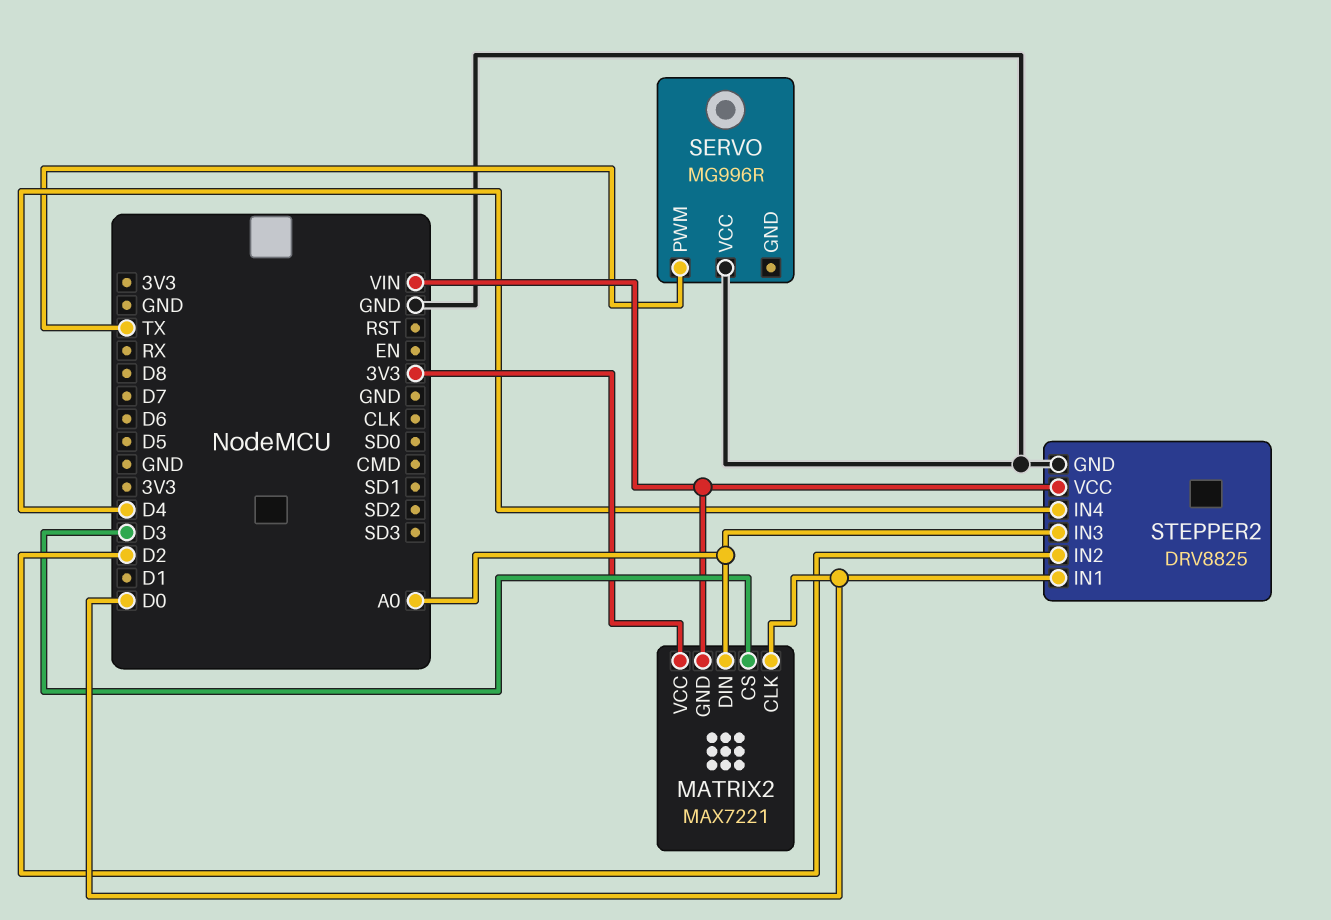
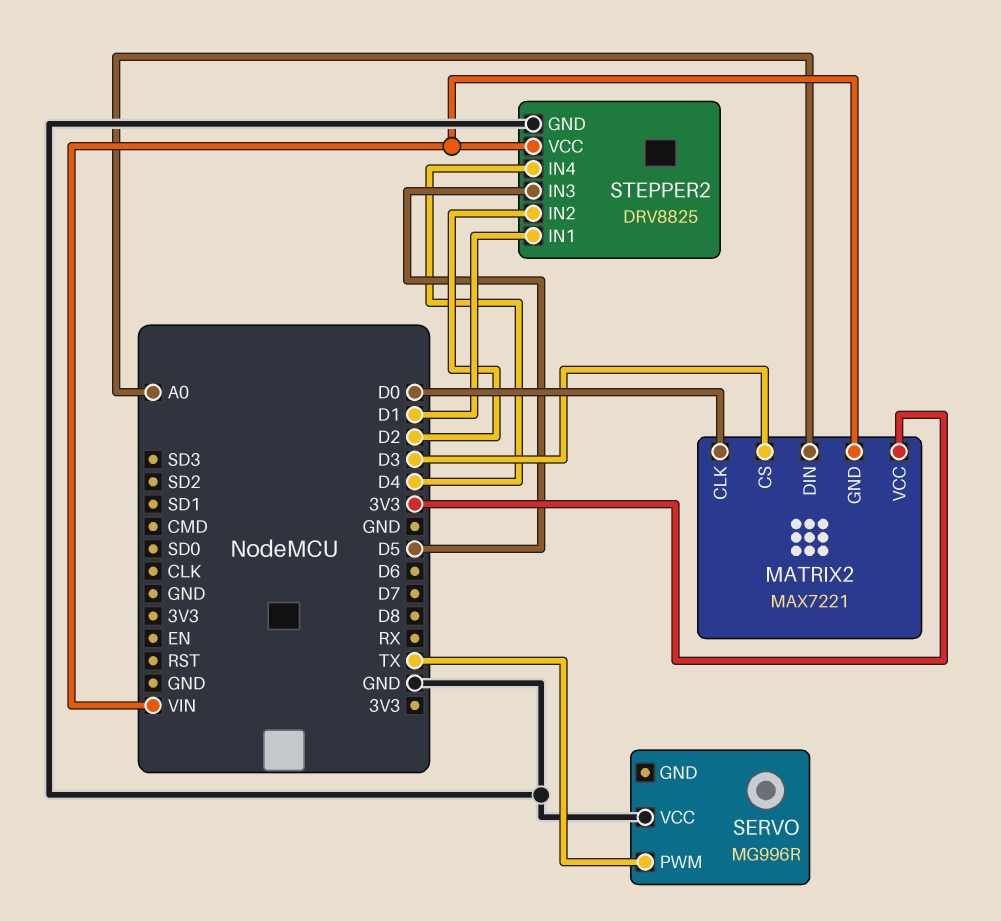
STEPPER2 pin IN1: D0 -> D1
STEPPER2 pin IN3: A0 -> D5

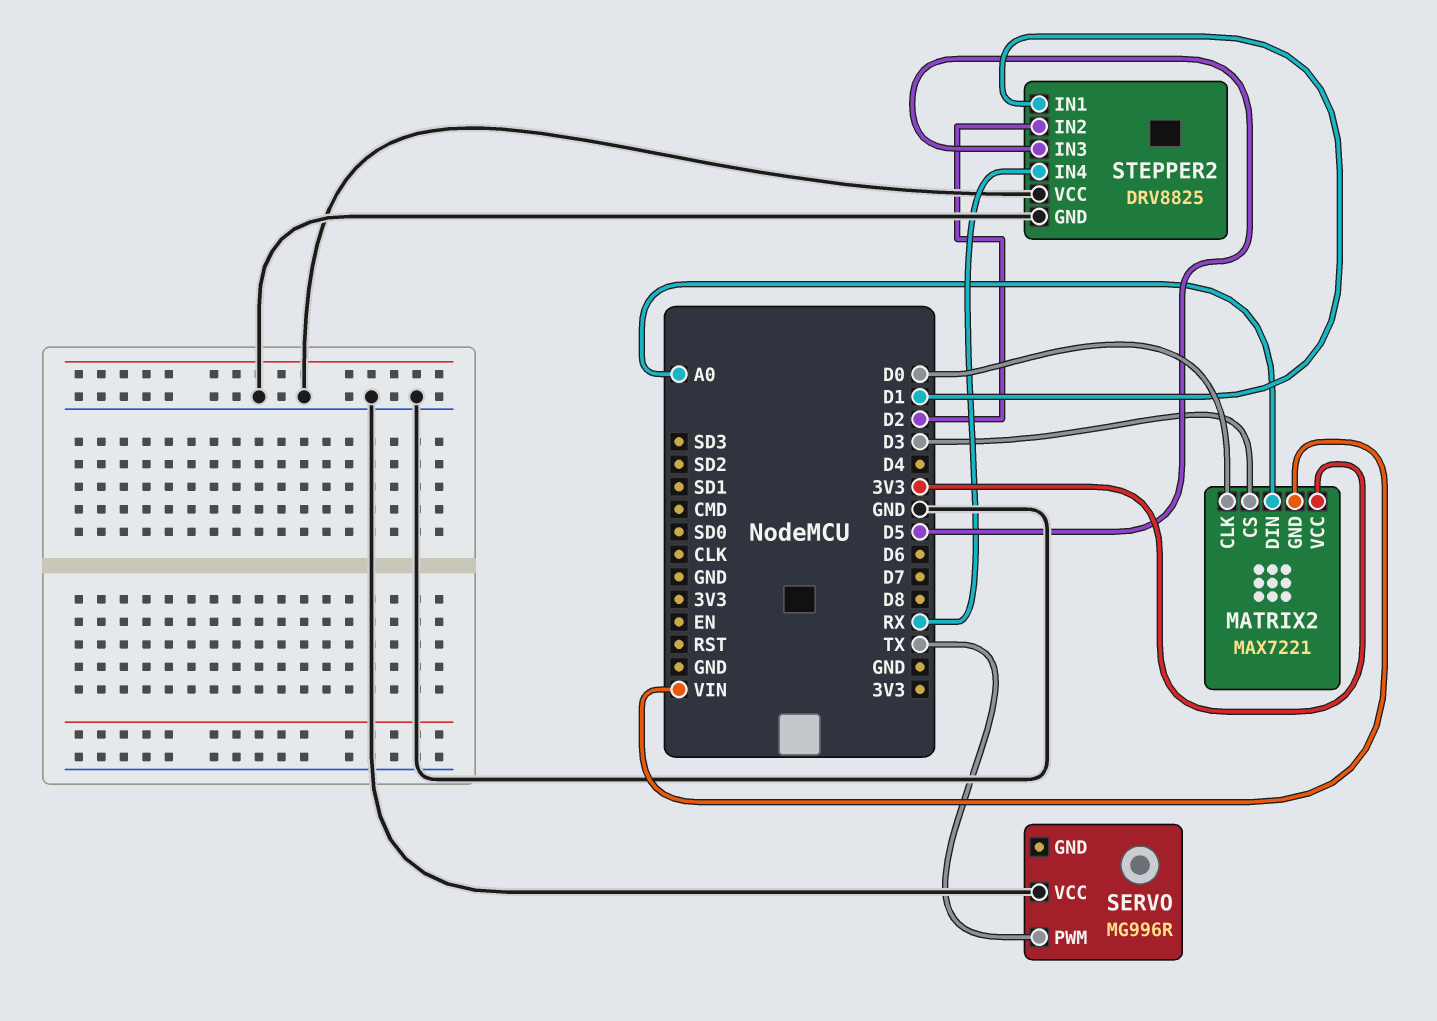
STEPPER2 pin IN4: D4 -> RX
STEPPER2 pin VCC: VIN -> GND

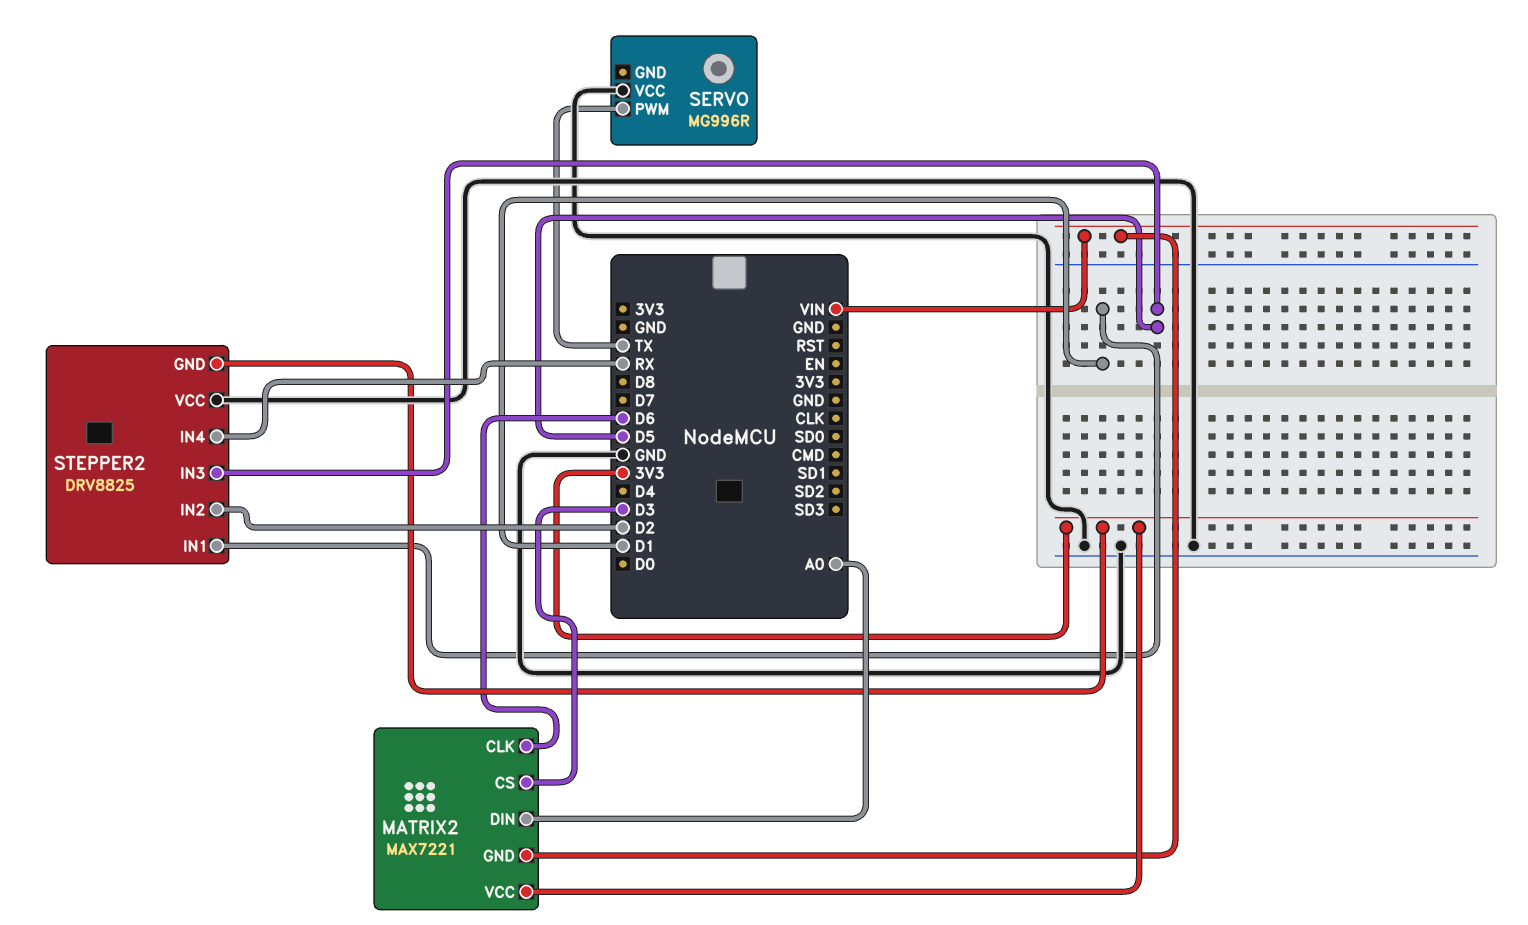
MATRIX2 pin CLK: D0 -> D6
STEPPER2 pin GND: GND -> 3V3

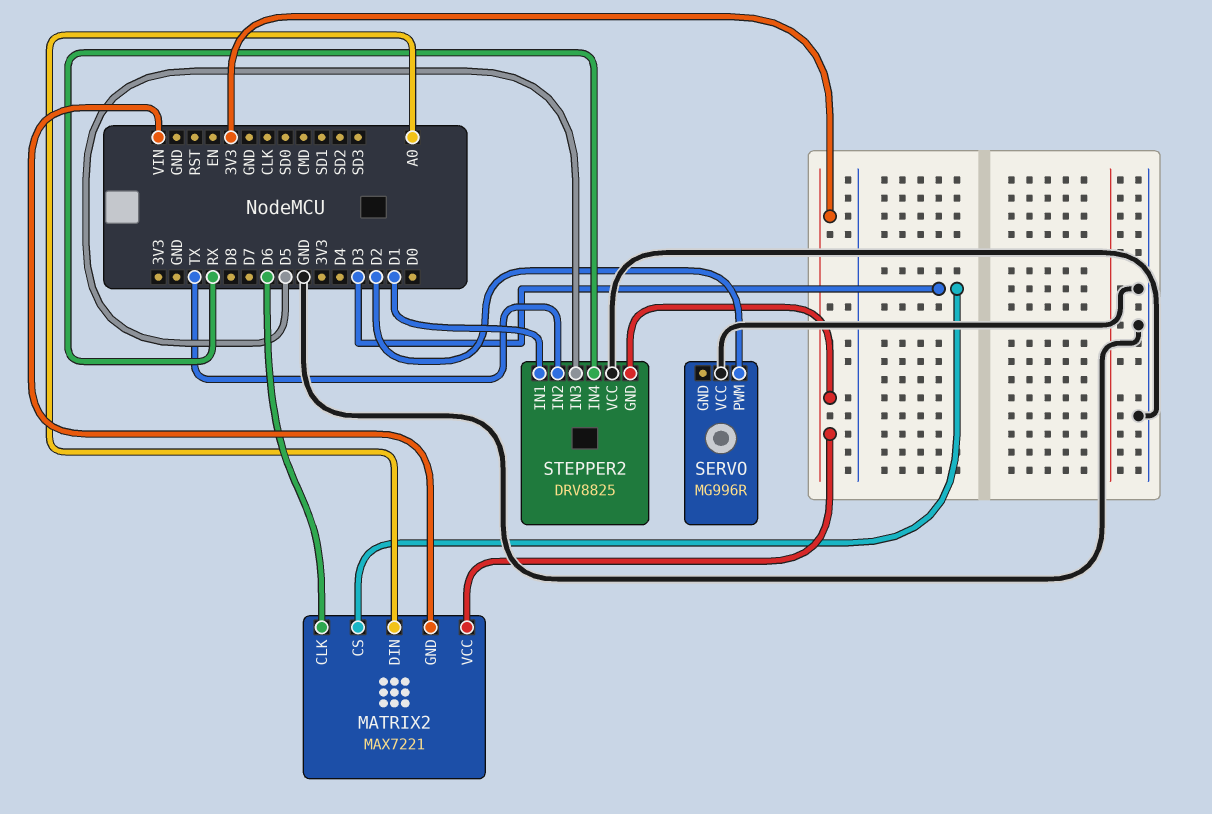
SERVO pin PWM: TX -> D2
STEPPER2 pin IN2: D2 -> TX

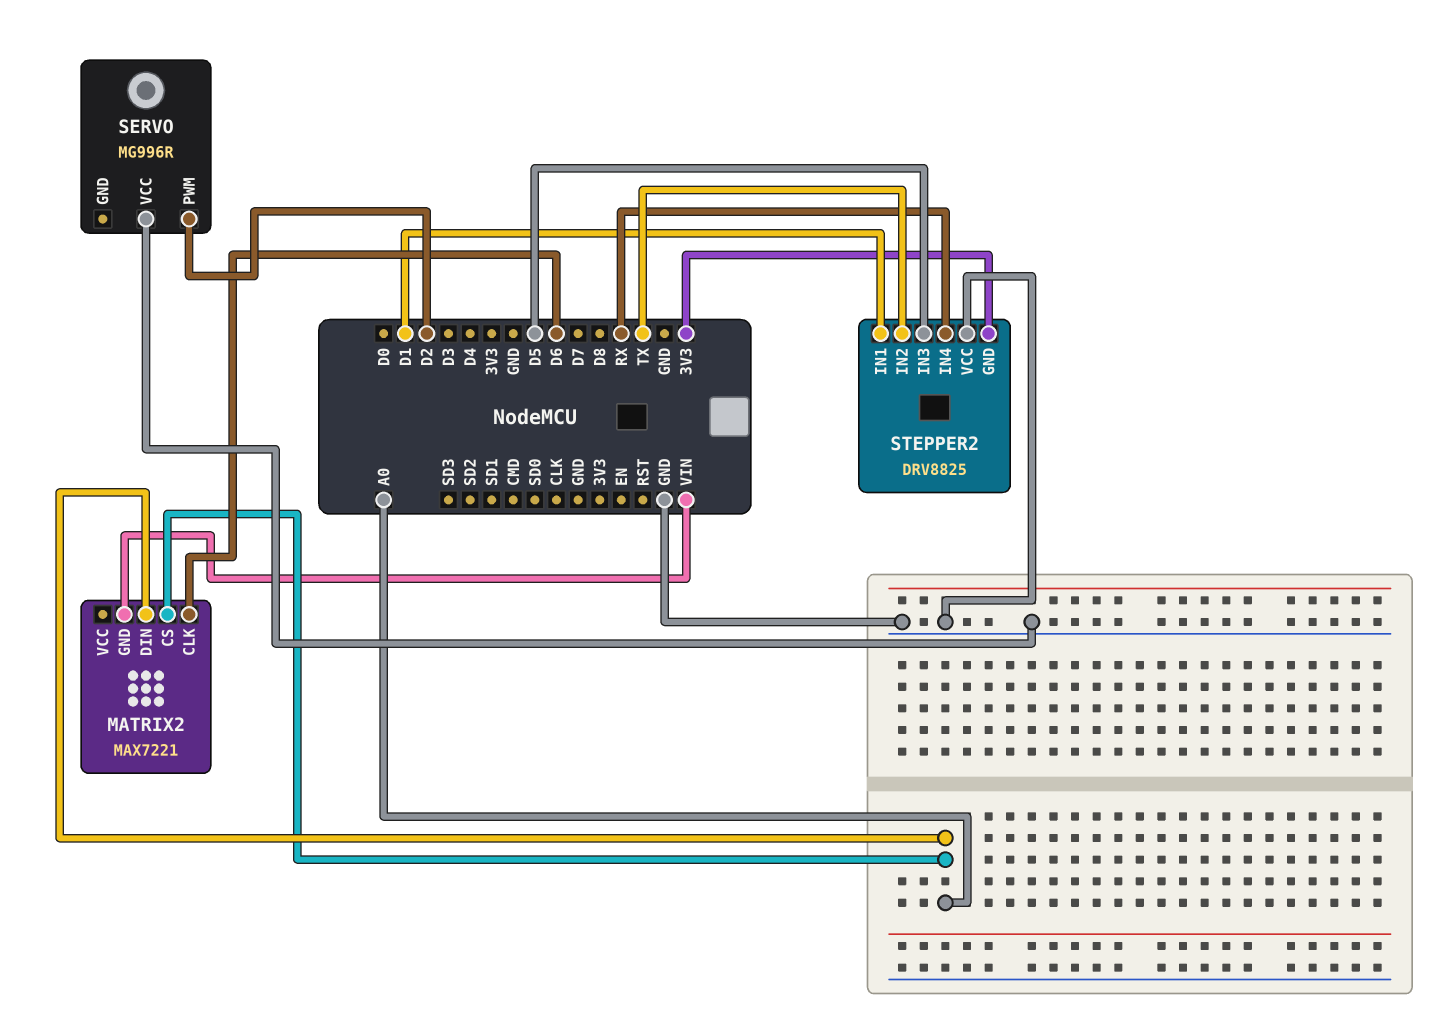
MATRIX2 pin CS: D3 -> A0
MATRIX2 pin VCC: 3V3 -> none

